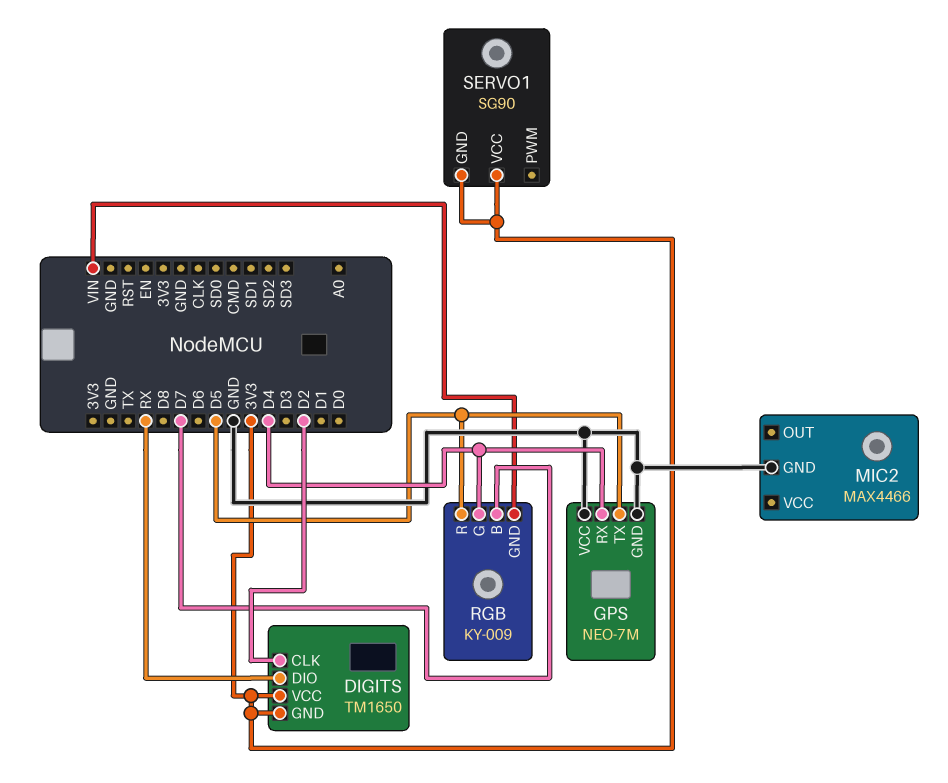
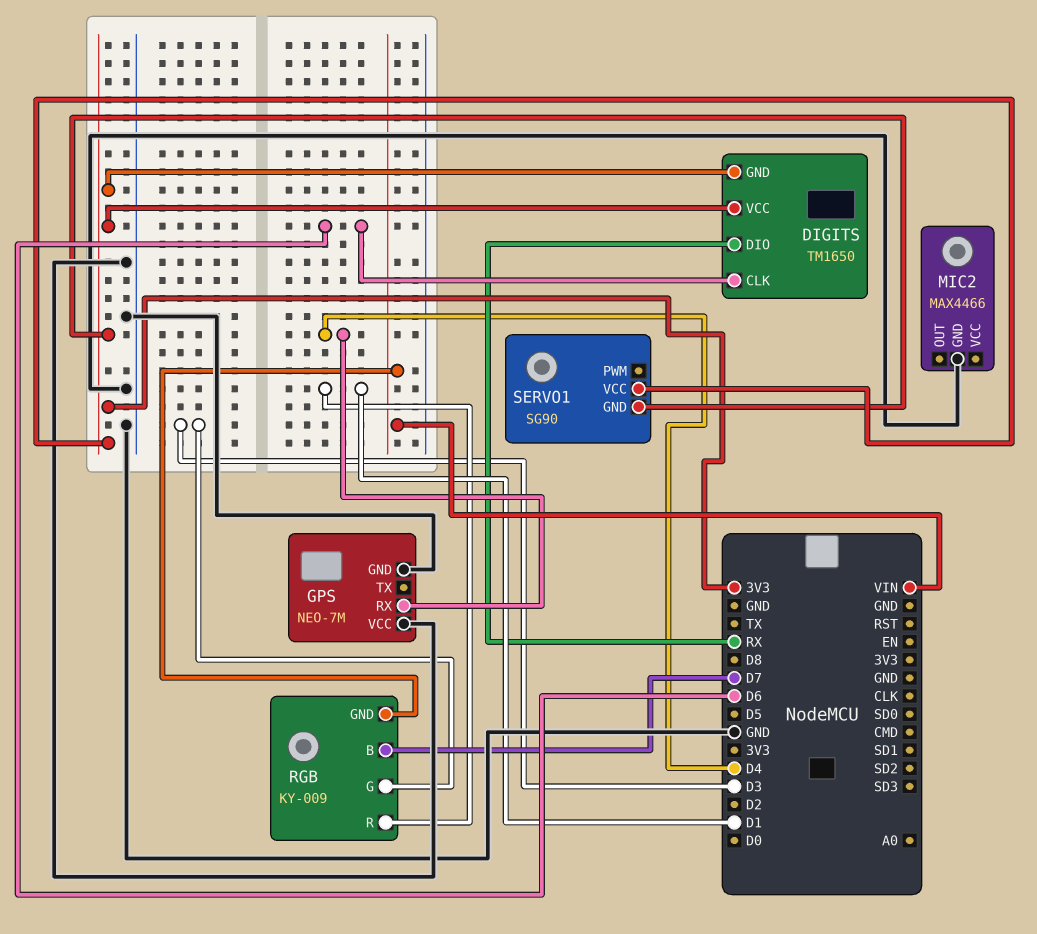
DIGITS pin CLK: D2 -> D6
GPS pin TX: D5 -> none
RGB pin G: D4 -> D3
RGB pin R: D5 -> D1

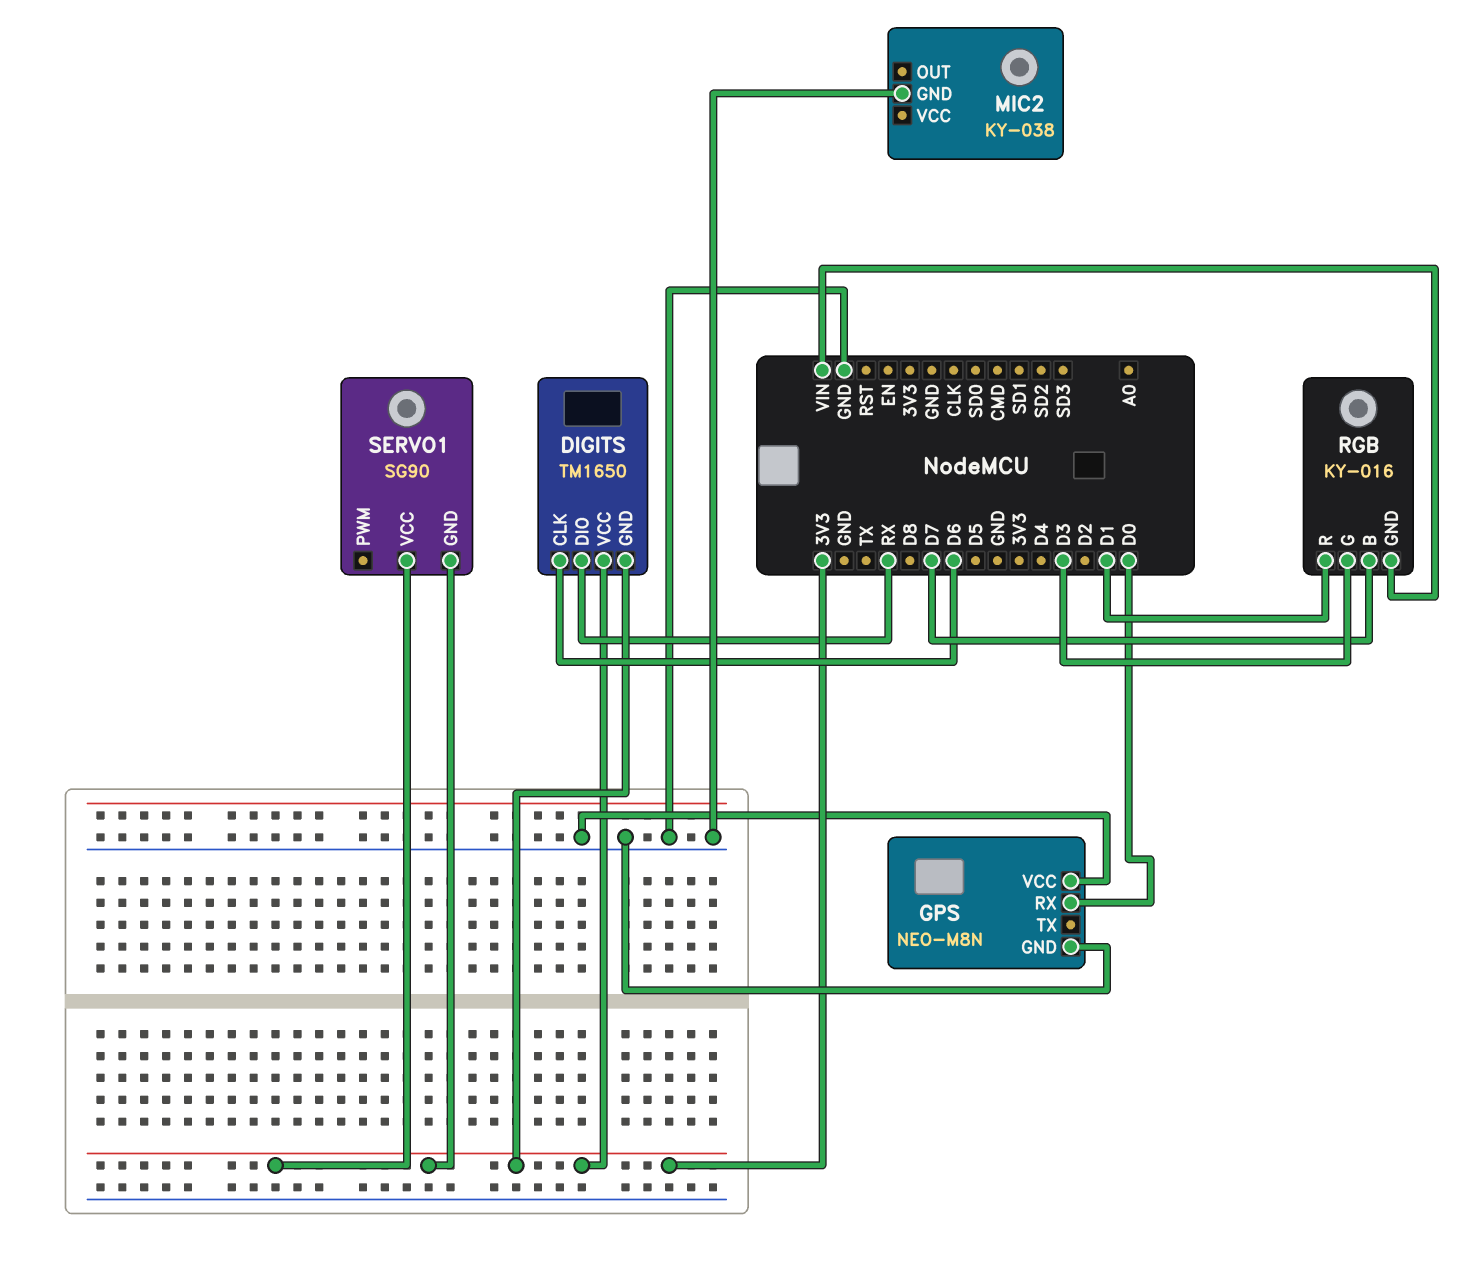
GPS: NEO-7M -> NEO-M8N
GPS pin RX: D4 -> D0
MIC2: MAX4466 -> KY-038
RGB: KY-009 -> KY-016

